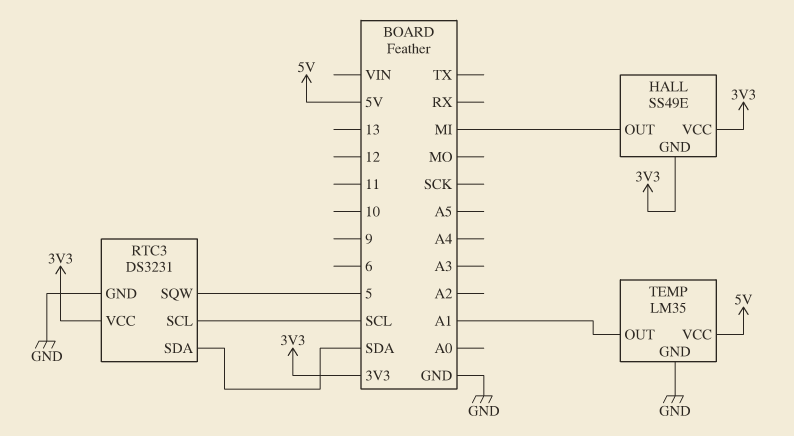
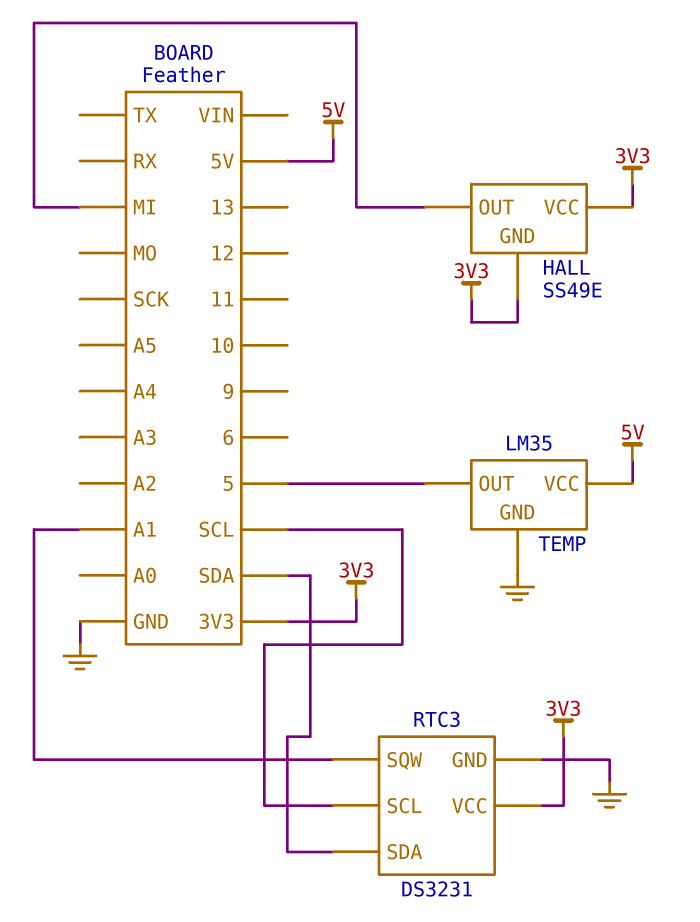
RTC3 pin SQW: 5 -> A1
TEMP pin OUT: A1 -> 5

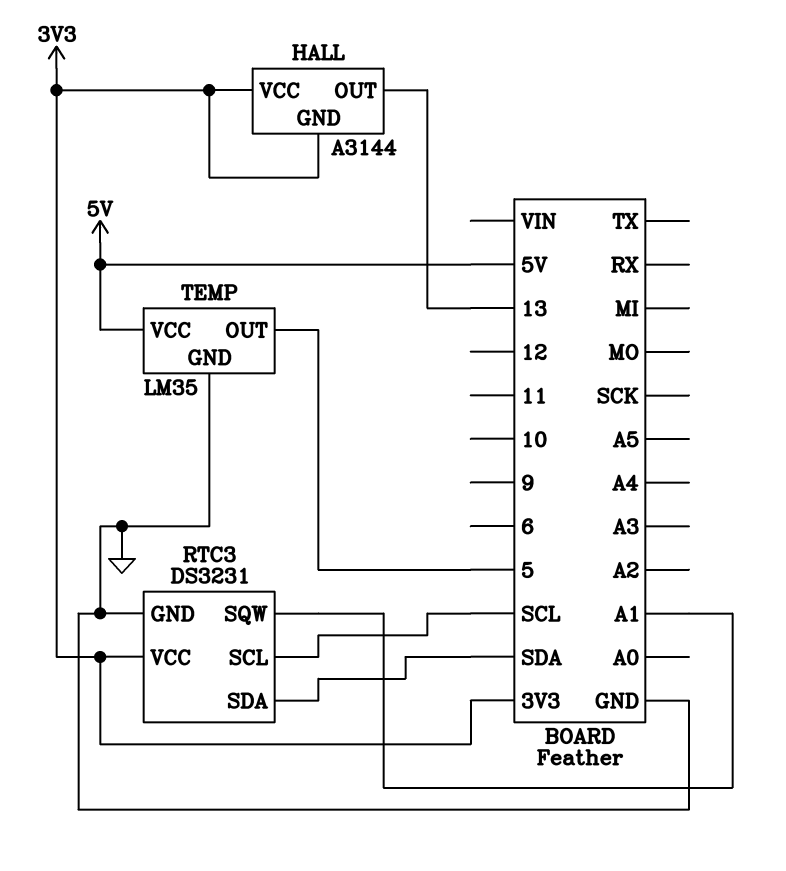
HALL: SS49E -> A3144
HALL pin OUT: MI -> 13

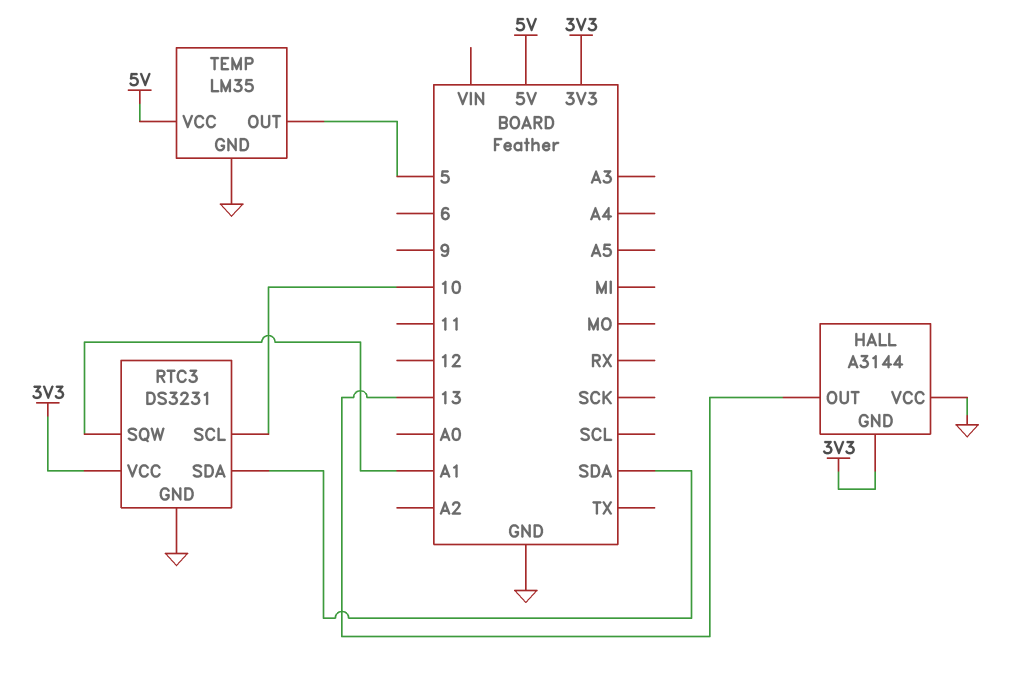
HALL pin VCC: 3V3 -> GND
RTC3 pin SCL: SCL -> 10

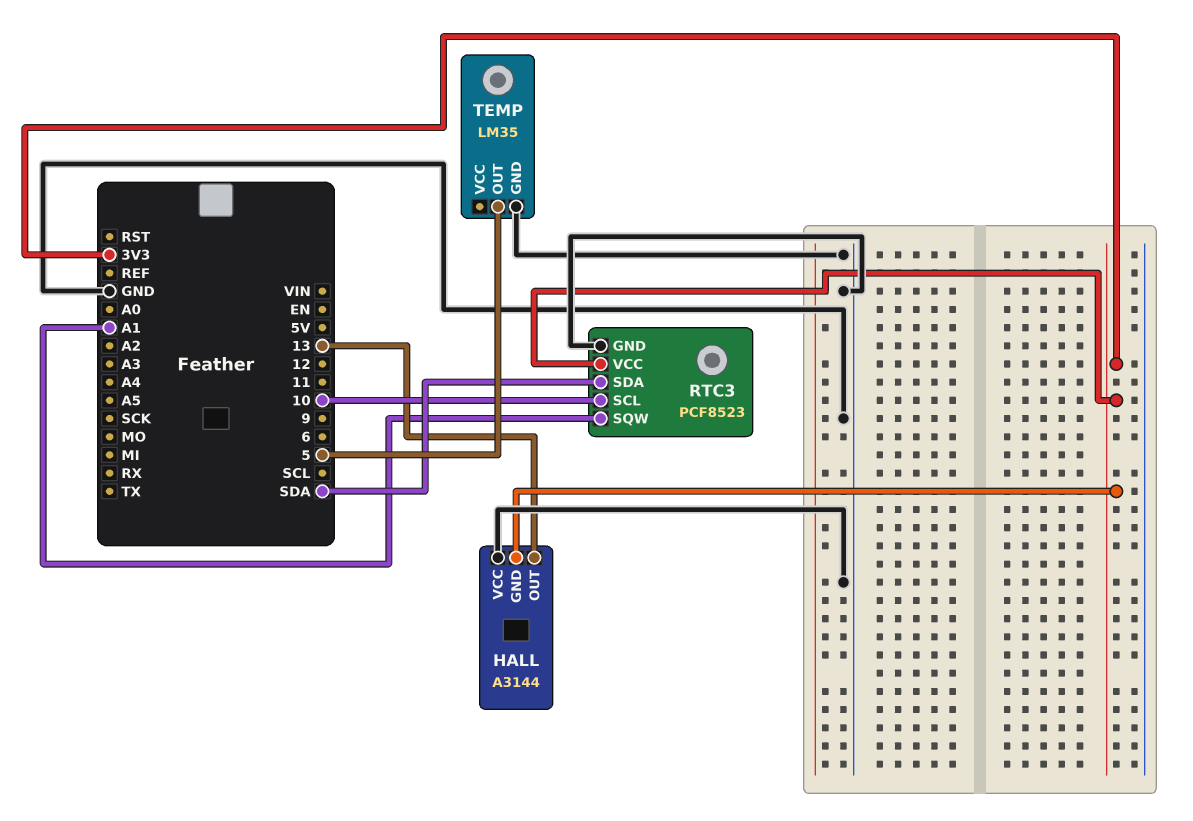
RTC3: DS3231 -> PCF8523
TEMP pin VCC: 5V -> none

